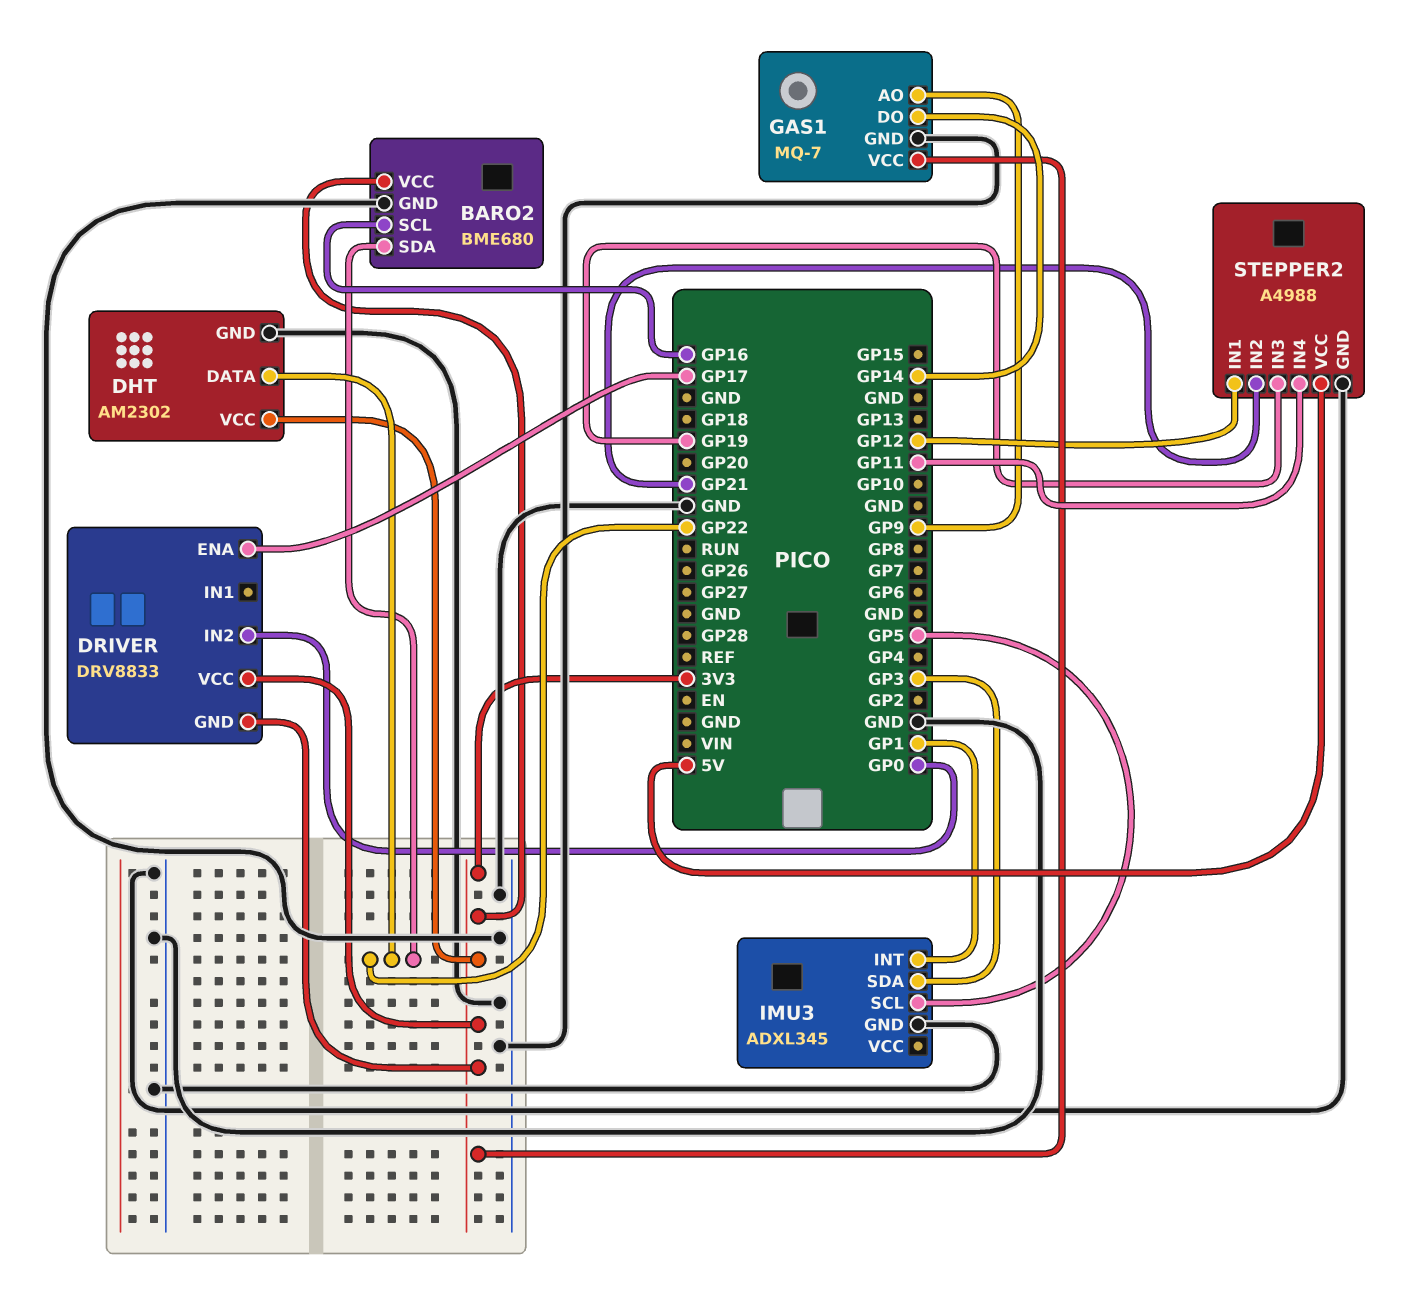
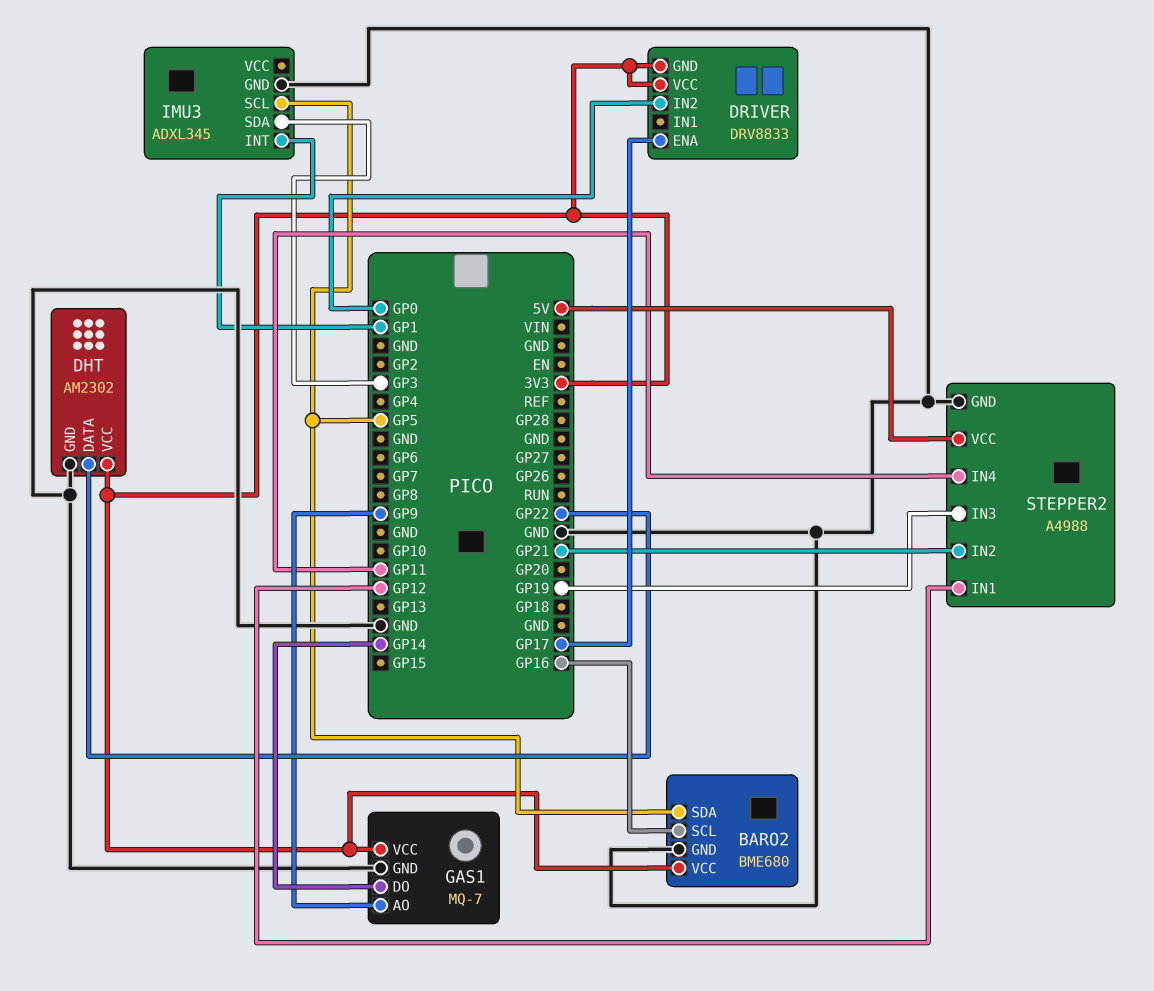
BARO2 pin SDA: GP22 -> GP5

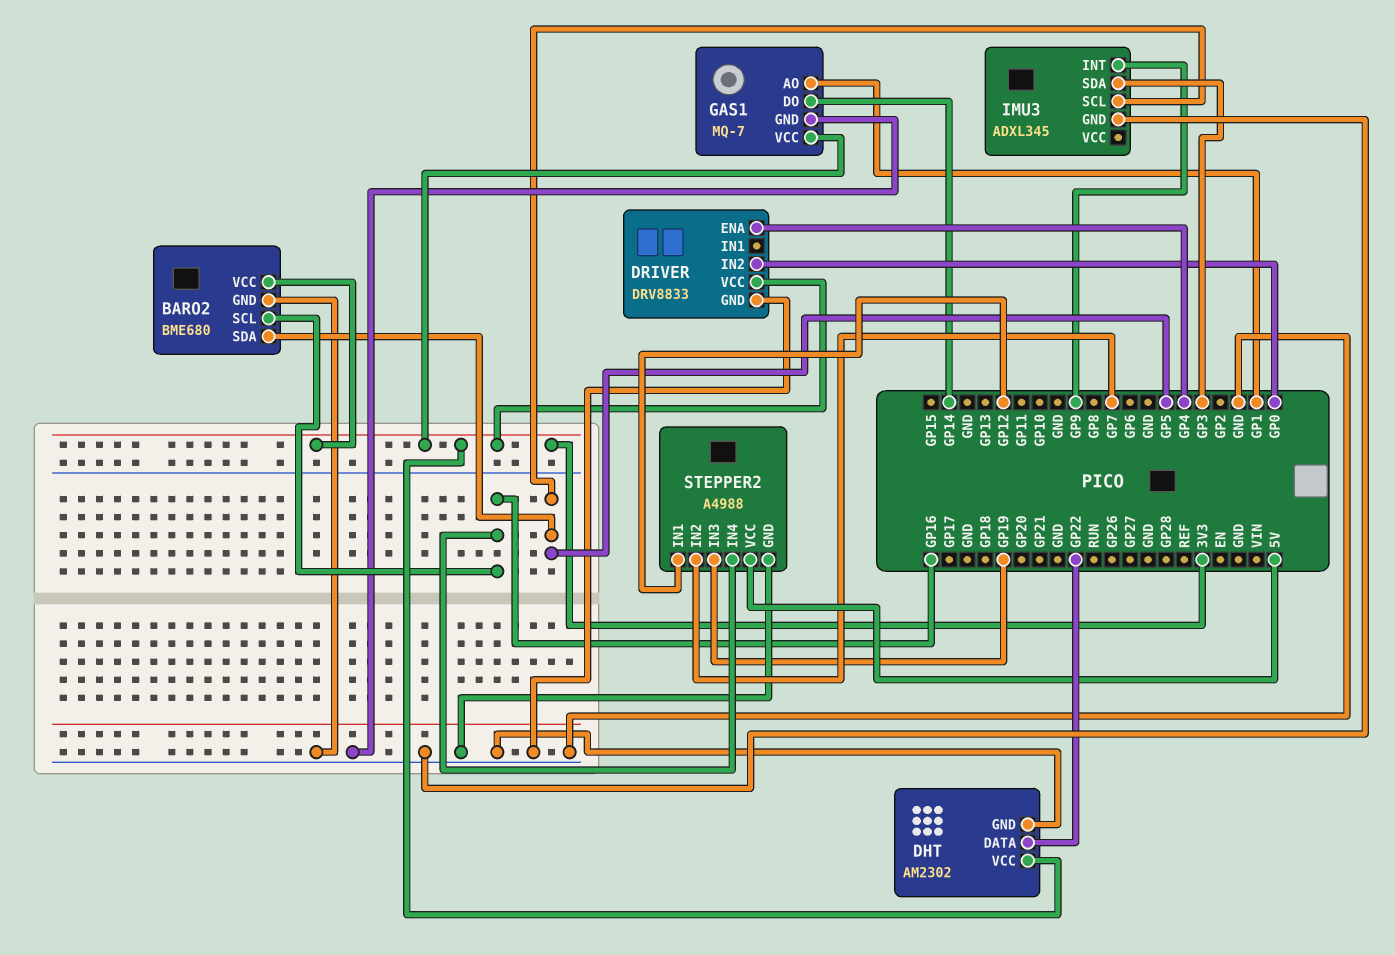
DRIVER pin ENA: GP17 -> GP4
DRIVER pin GND: 3V3 -> GND
GAS1 pin AO: GP9 -> GP1
IMU3 pin INT: GP1 -> GP9
STEPPER2 pin IN2: GP21 -> GP7
STEPPER2 pin IN4: GP11 -> GP16

